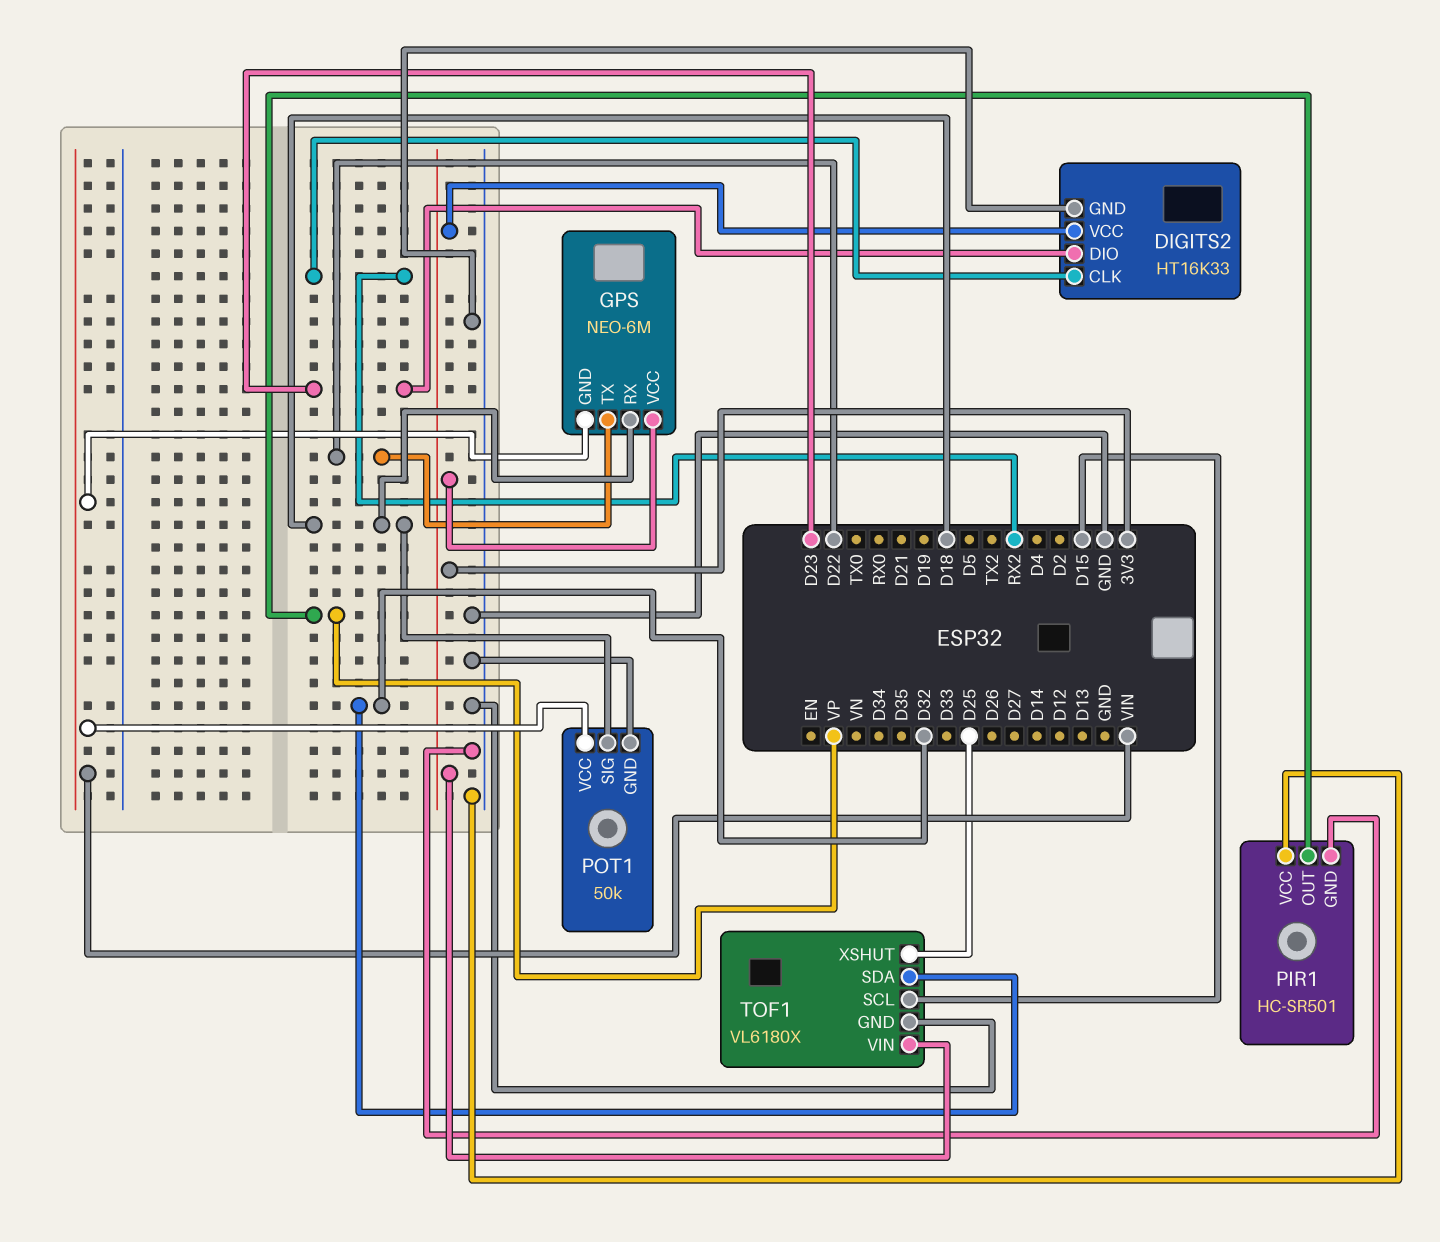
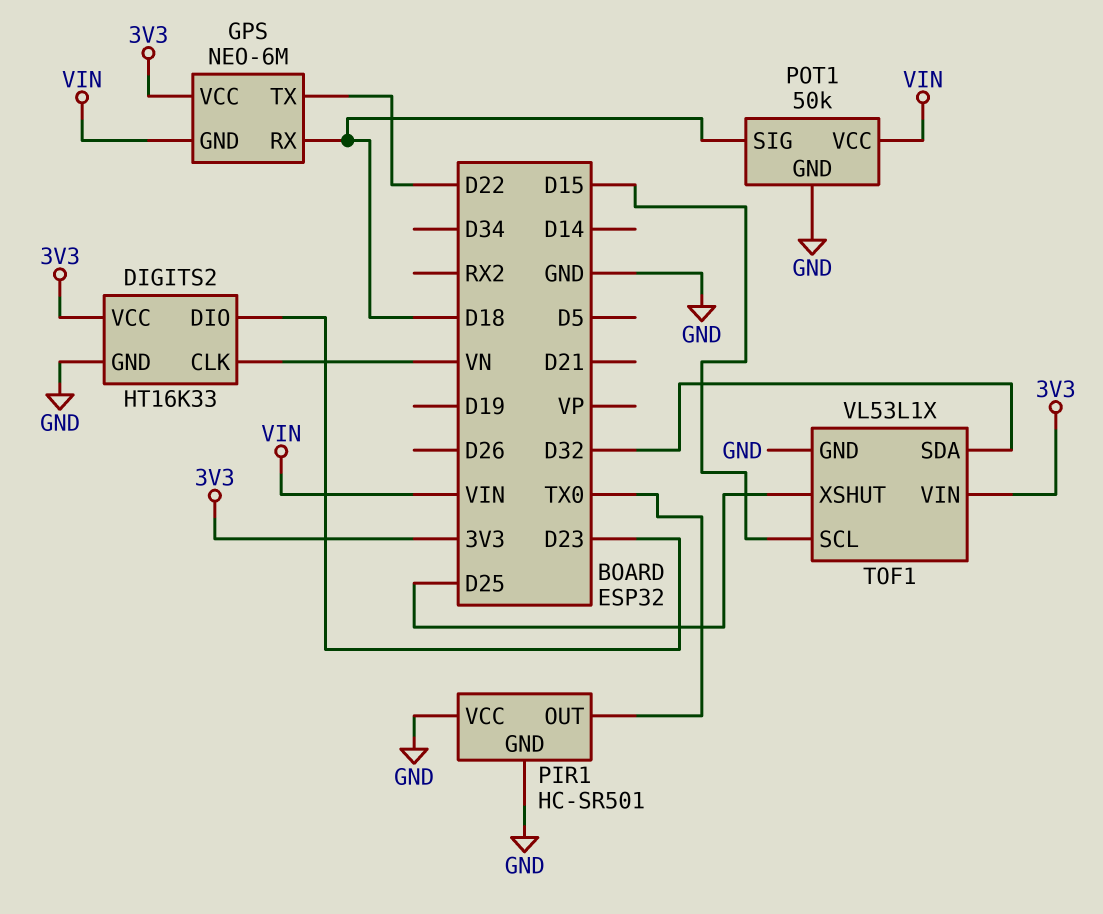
DIGITS2 pin CLK: RX2 -> VN
PIR1 pin OUT: VP -> TX0
TOF1: VL6180X -> VL53L1X

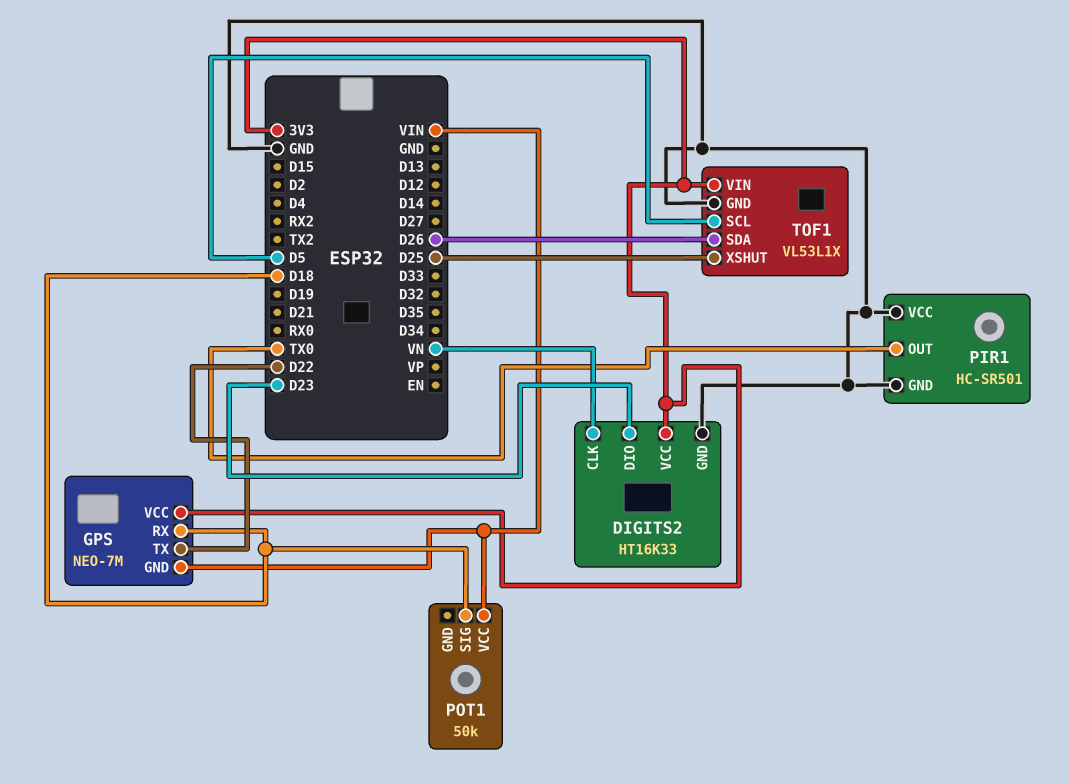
GPS: NEO-6M -> NEO-7M
POT1 pin GND: GND -> none
TOF1 pin SCL: D15 -> D5
TOF1 pin SDA: D32 -> D26

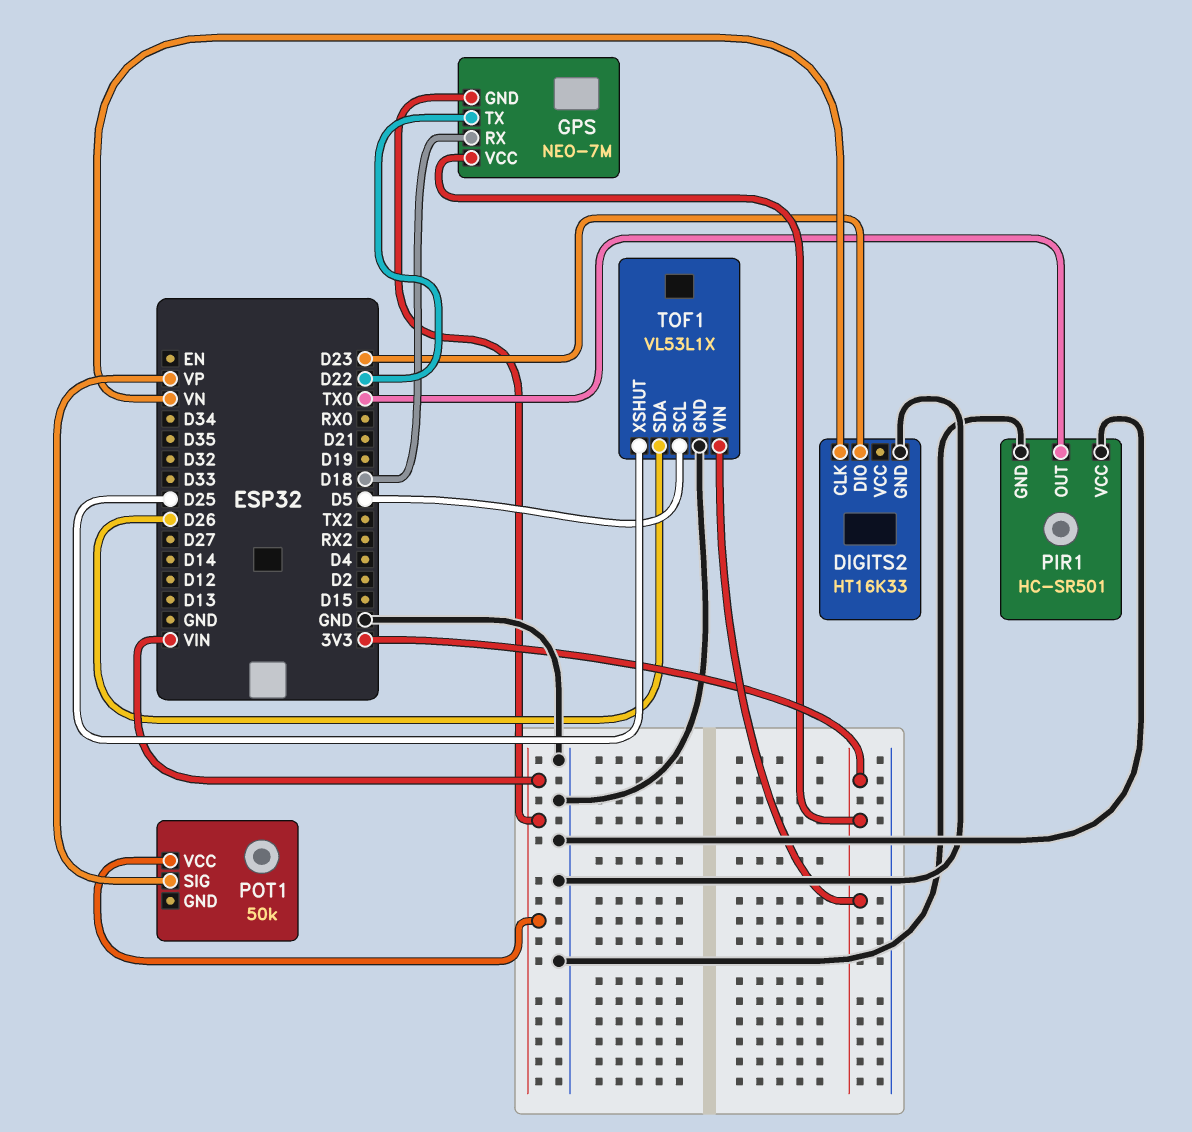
DIGITS2 pin VCC: 3V3 -> none
POT1 pin SIG: D18 -> VP

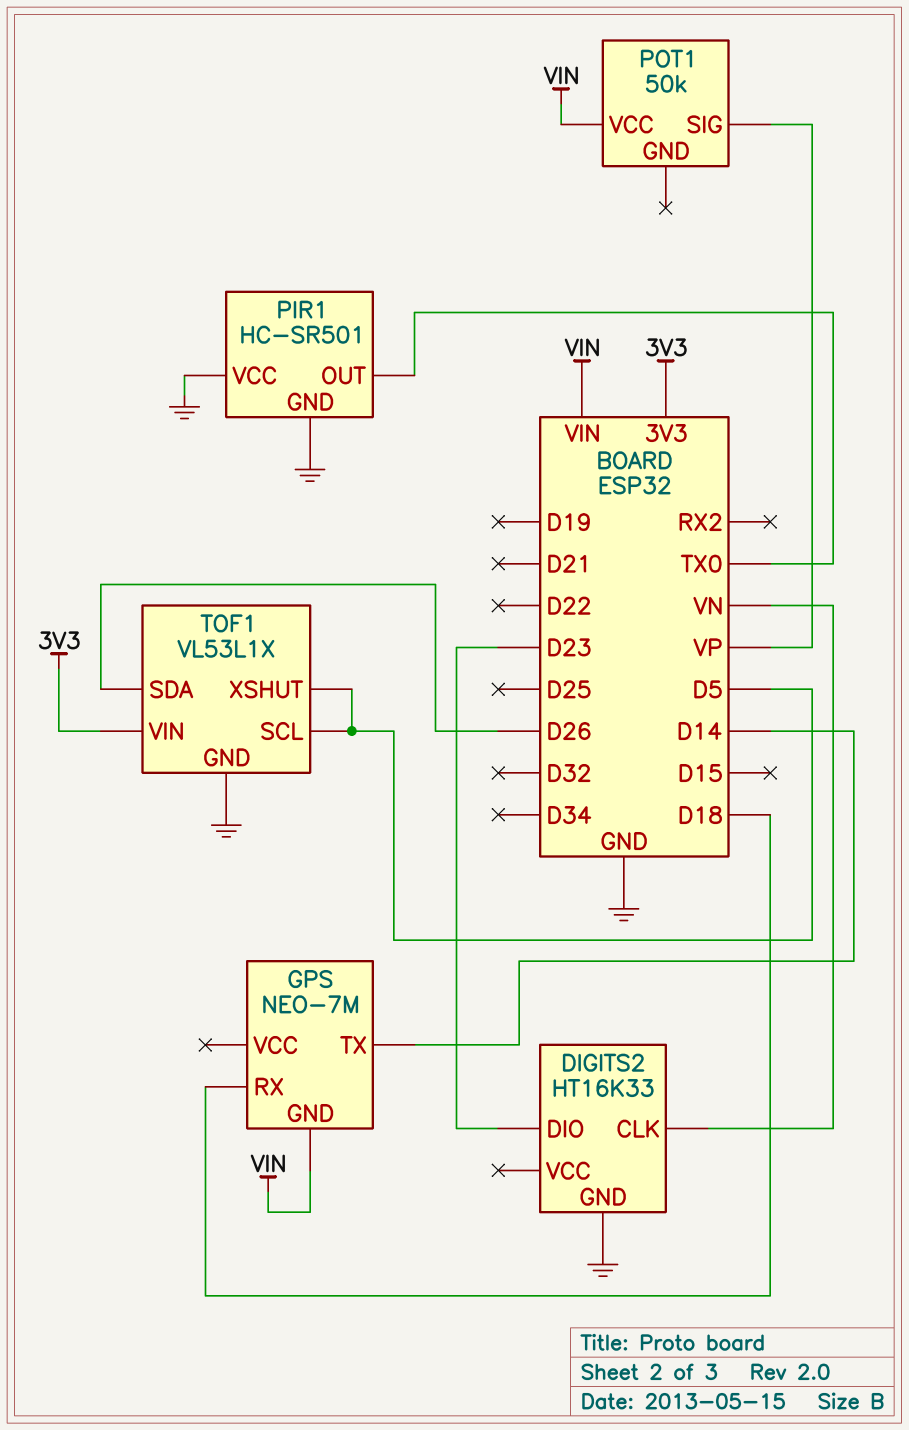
GPS pin TX: D22 -> D14
GPS pin VCC: 3V3 -> none
TOF1 pin XSHUT: D25 -> D5

